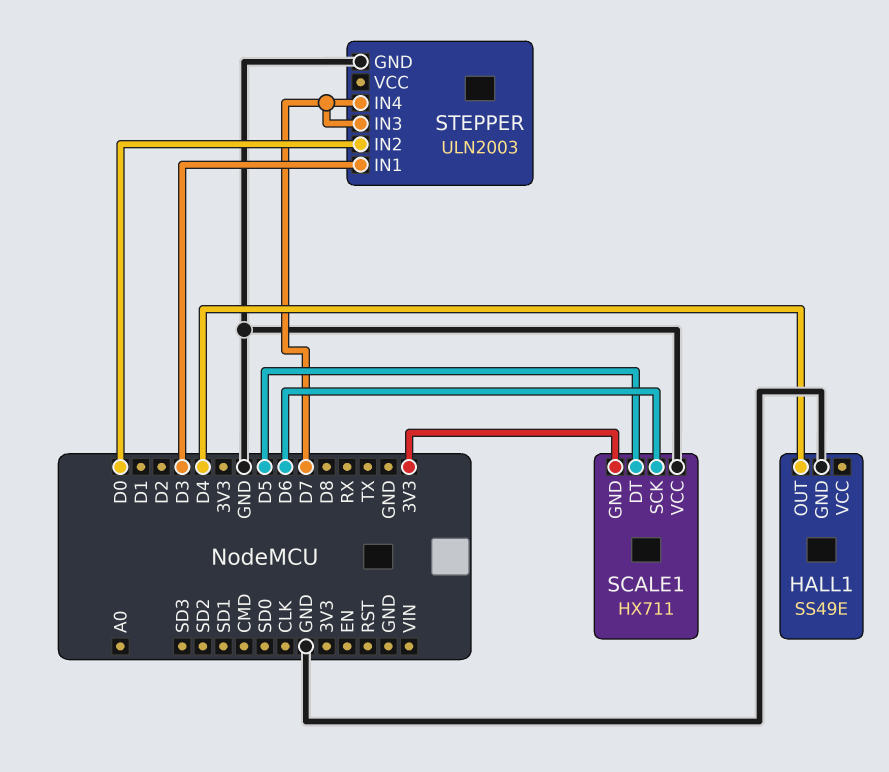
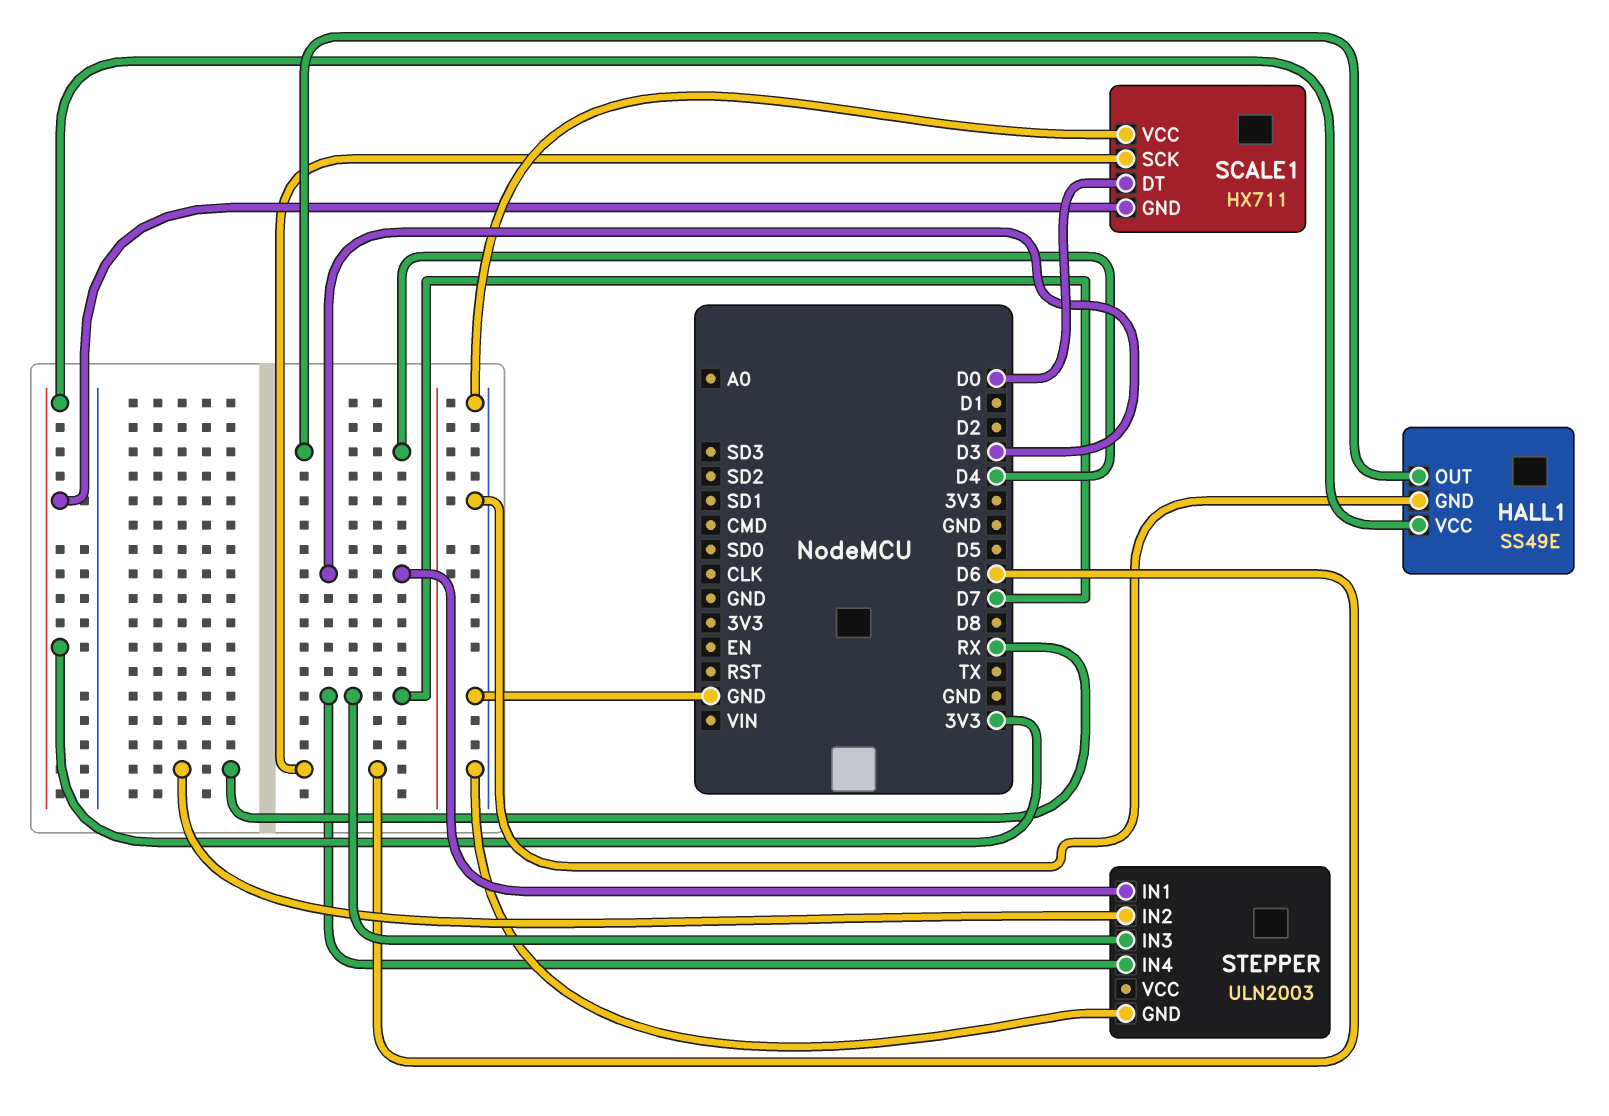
HALL1 pin VCC: none -> 3V3
SCALE1 pin DT: D5 -> D0
STEPPER pin IN2: D0 -> RX

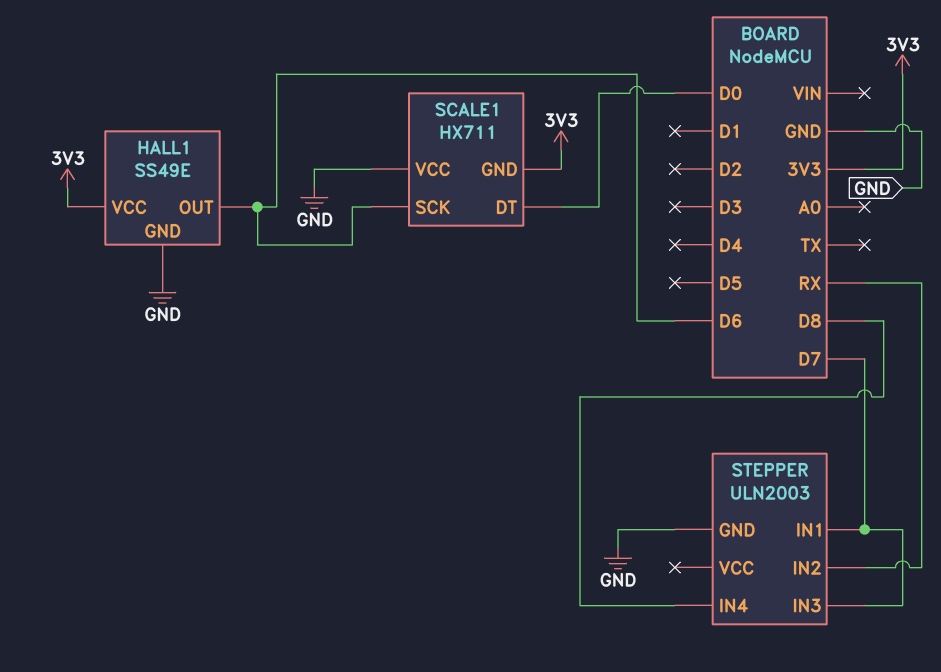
HALL1 pin OUT: D4 -> D6
STEPPER pin IN1: D3 -> D7
STEPPER pin IN4: D7 -> D8

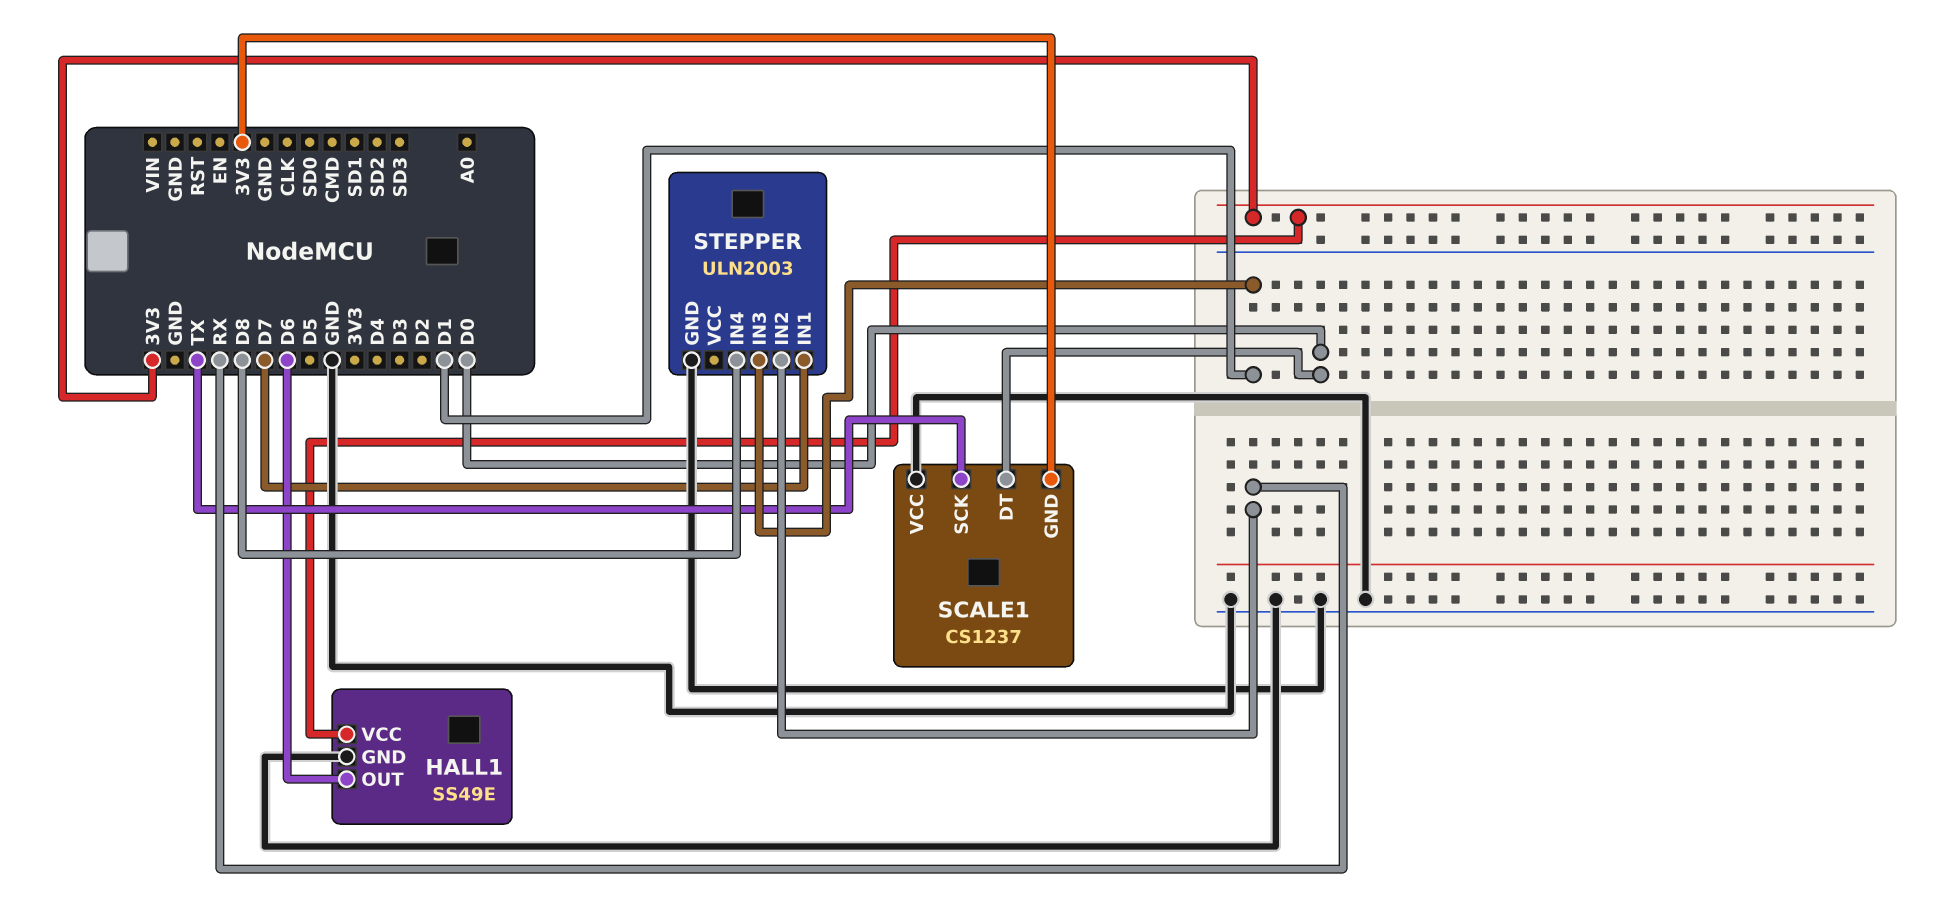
SCALE1: HX711 -> CS1237
SCALE1 pin SCK: D6 -> TX
STEPPER pin IN3: D7 -> D1

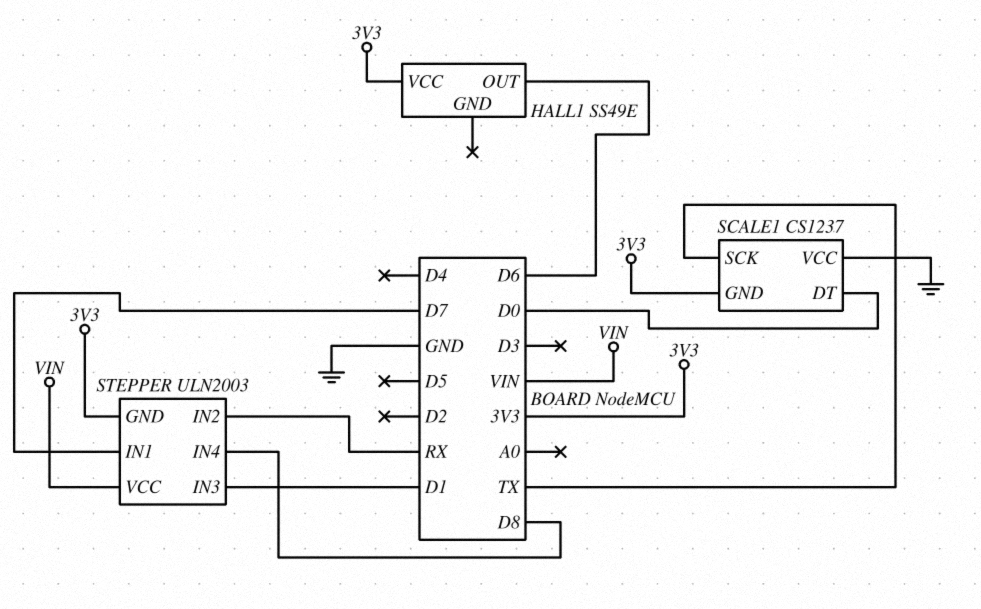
HALL1 pin GND: GND -> none
STEPPER pin GND: GND -> 3V3
STEPPER pin VCC: none -> VIN

